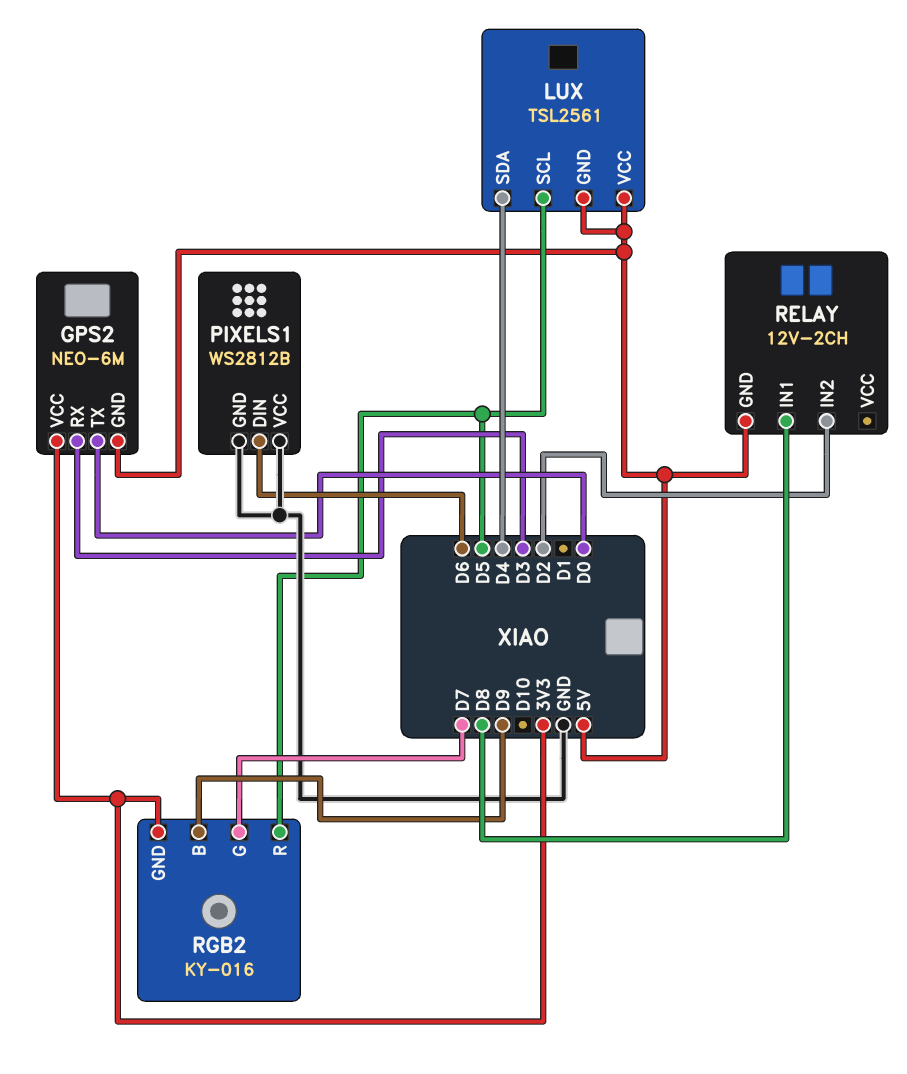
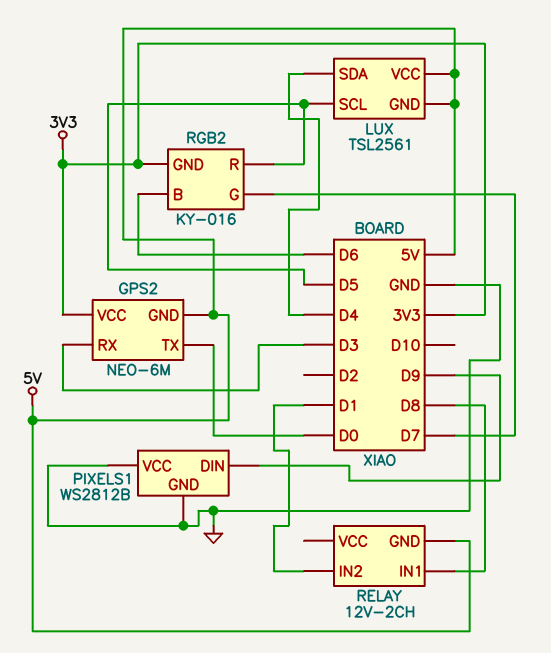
PIXELS1 pin DIN: D6 -> D9
RELAY pin IN2: D2 -> D1
RGB2 pin B: D9 -> D6

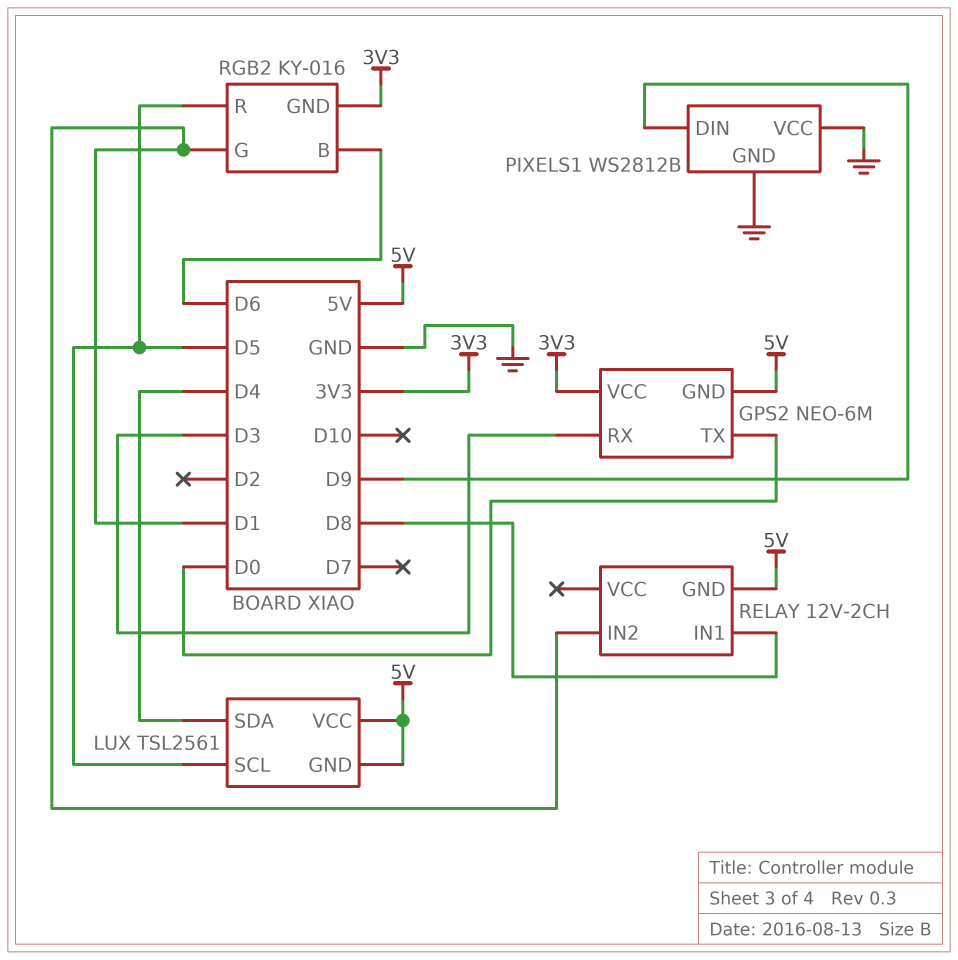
RGB2 pin G: D7 -> D1

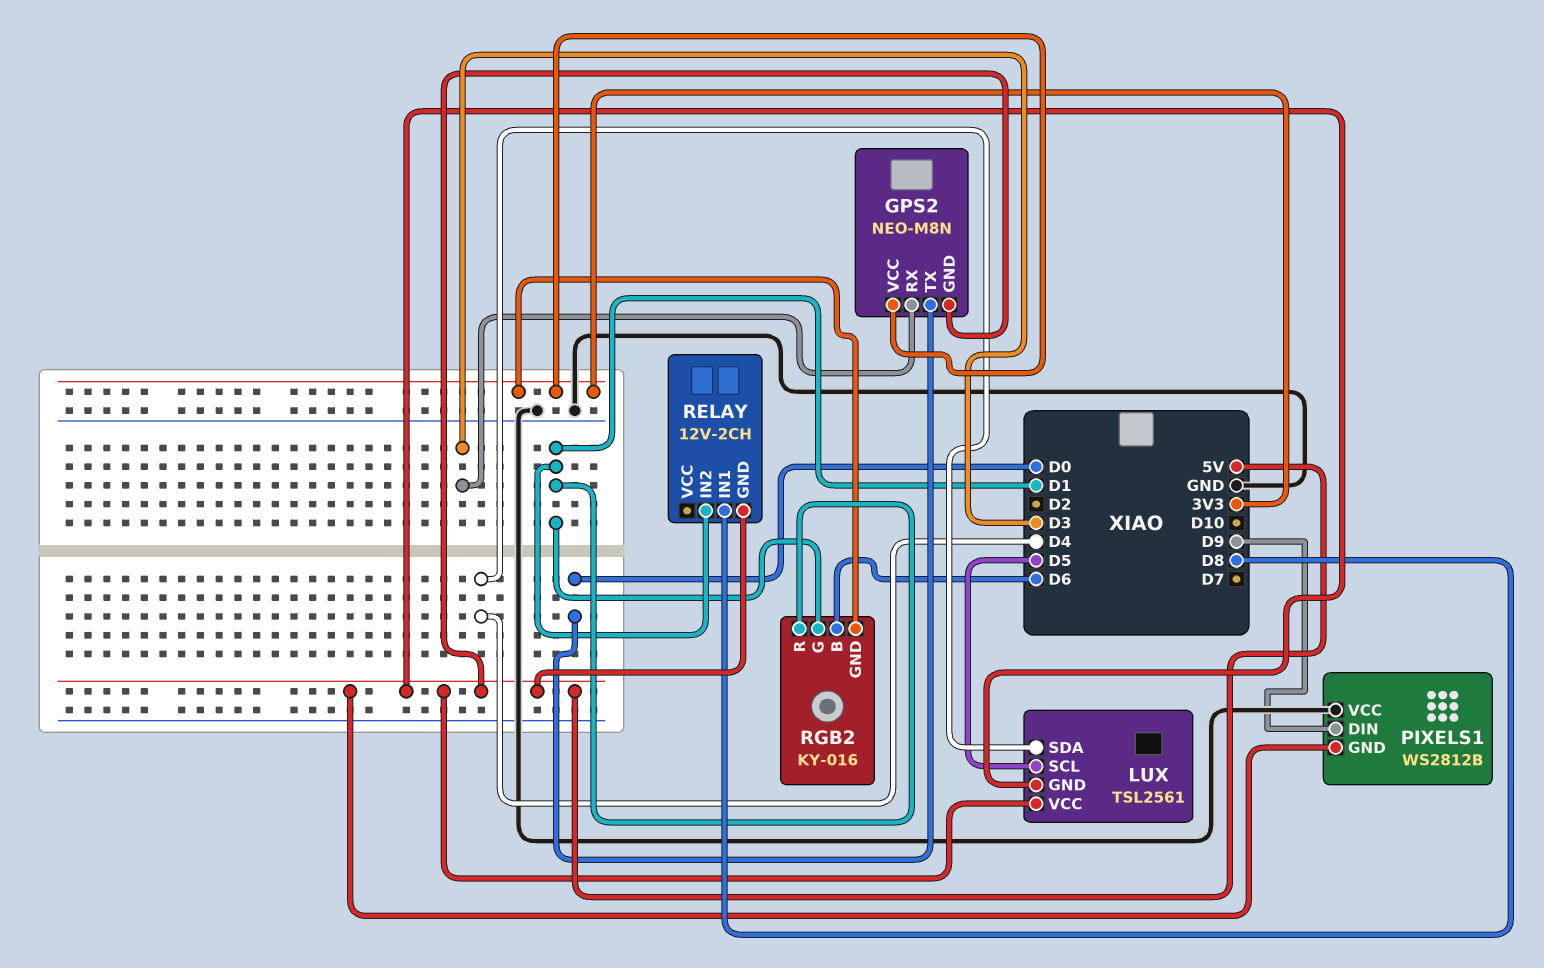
GPS2: NEO-6M -> NEO-M8N
PIXELS1 pin GND: GND -> 5V
RGB2 pin R: D5 -> D1

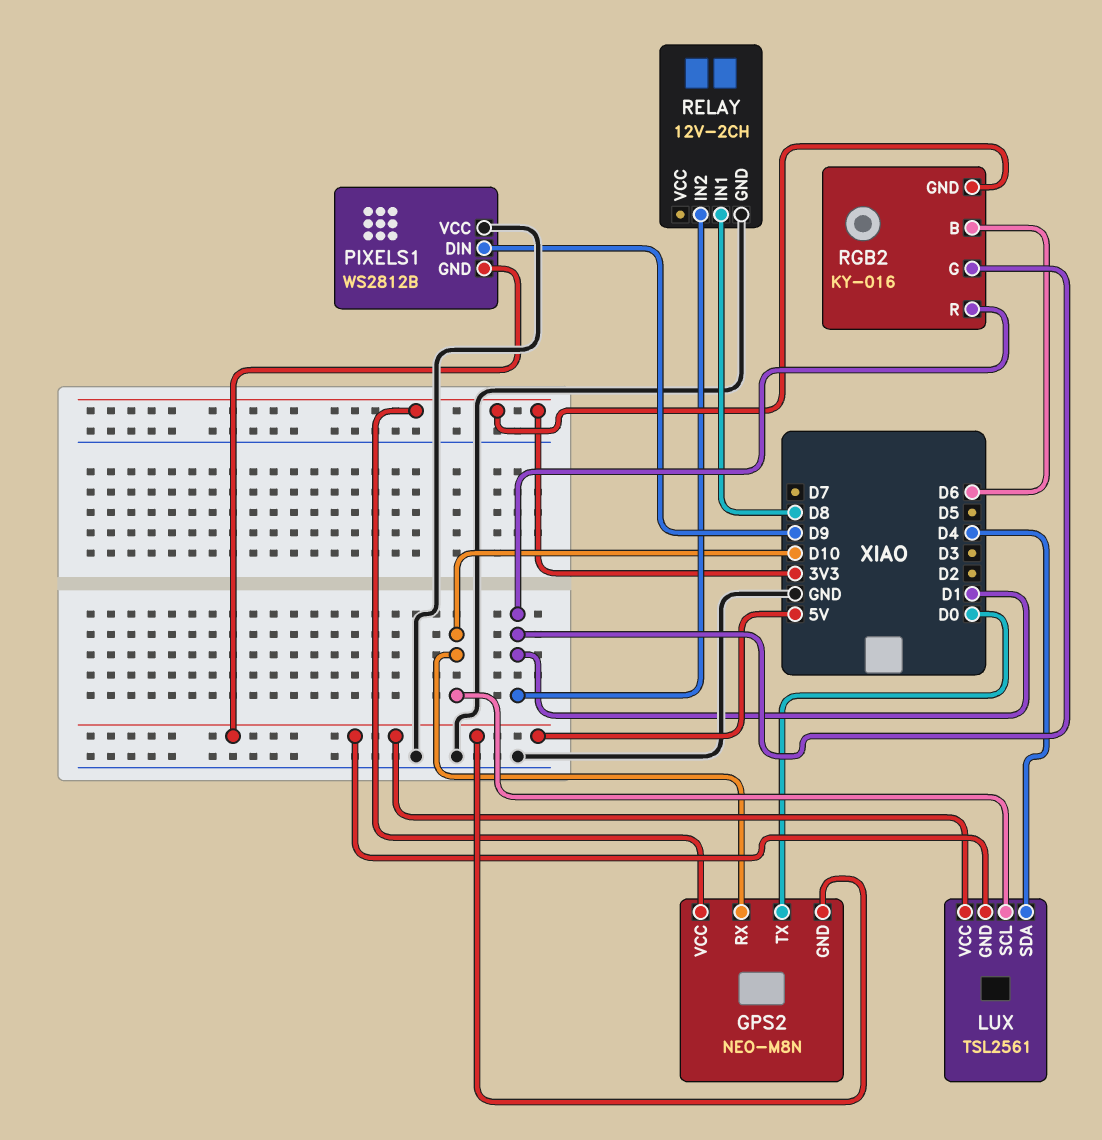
GPS2 pin RX: D3 -> D10
LUX pin SCL: D5 -> D10
RELAY pin GND: 5V -> GND

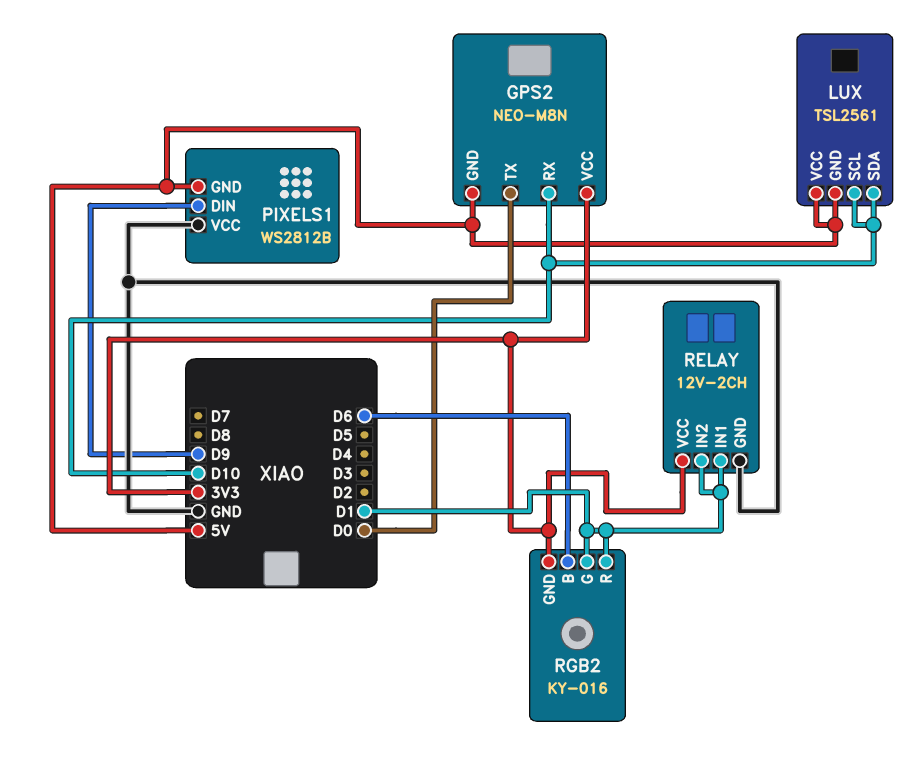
LUX pin SDA: D4 -> D10
RELAY pin IN1: D8 -> D1
RELAY pin VCC: none -> 3V3

